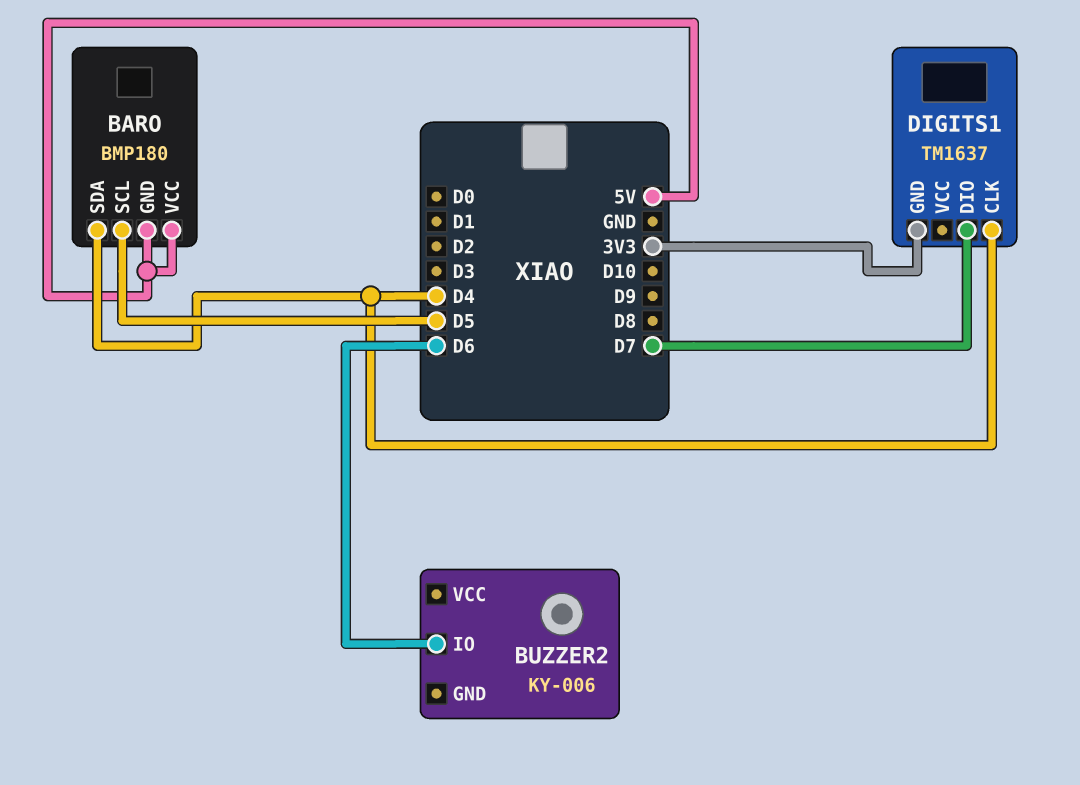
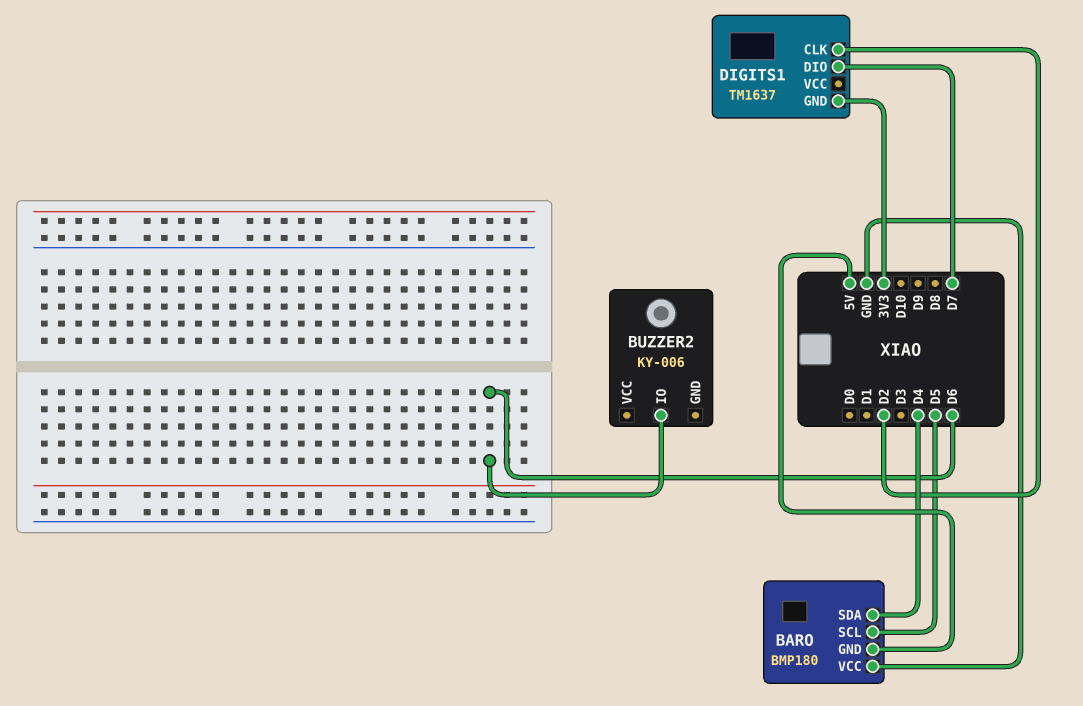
BARO pin VCC: 5V -> GND
DIGITS1 pin CLK: D4 -> D2

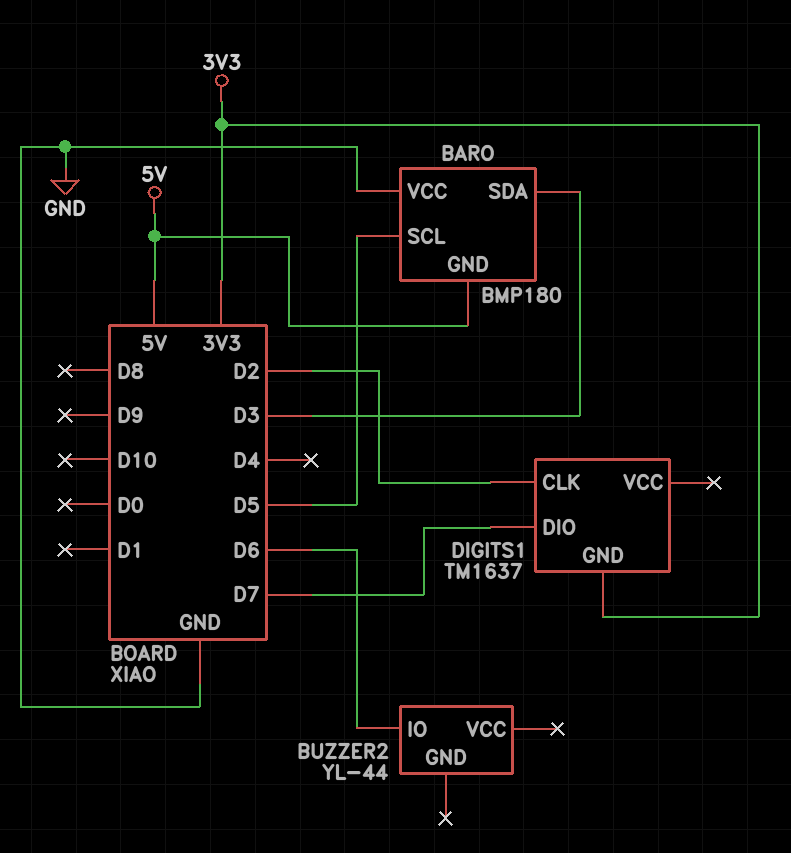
BARO pin SDA: D4 -> D3
BUZZER2: KY-006 -> YL-44

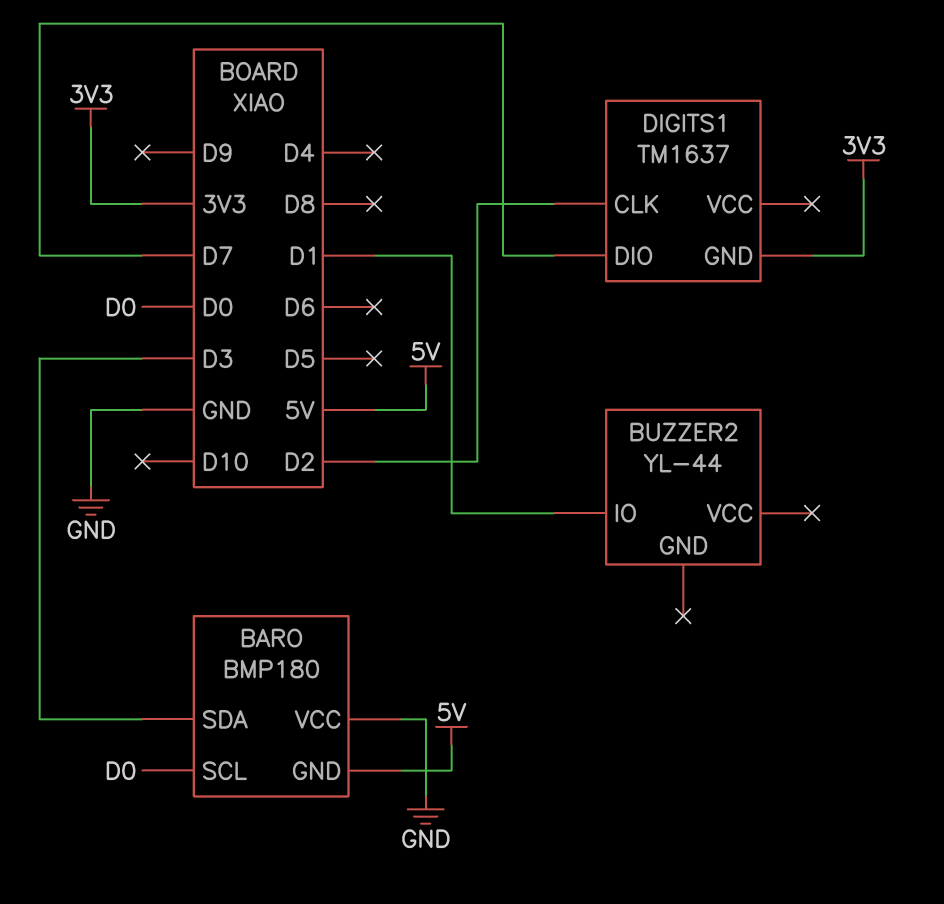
BARO pin SCL: D5 -> D0
BUZZER2 pin IO: D6 -> D1

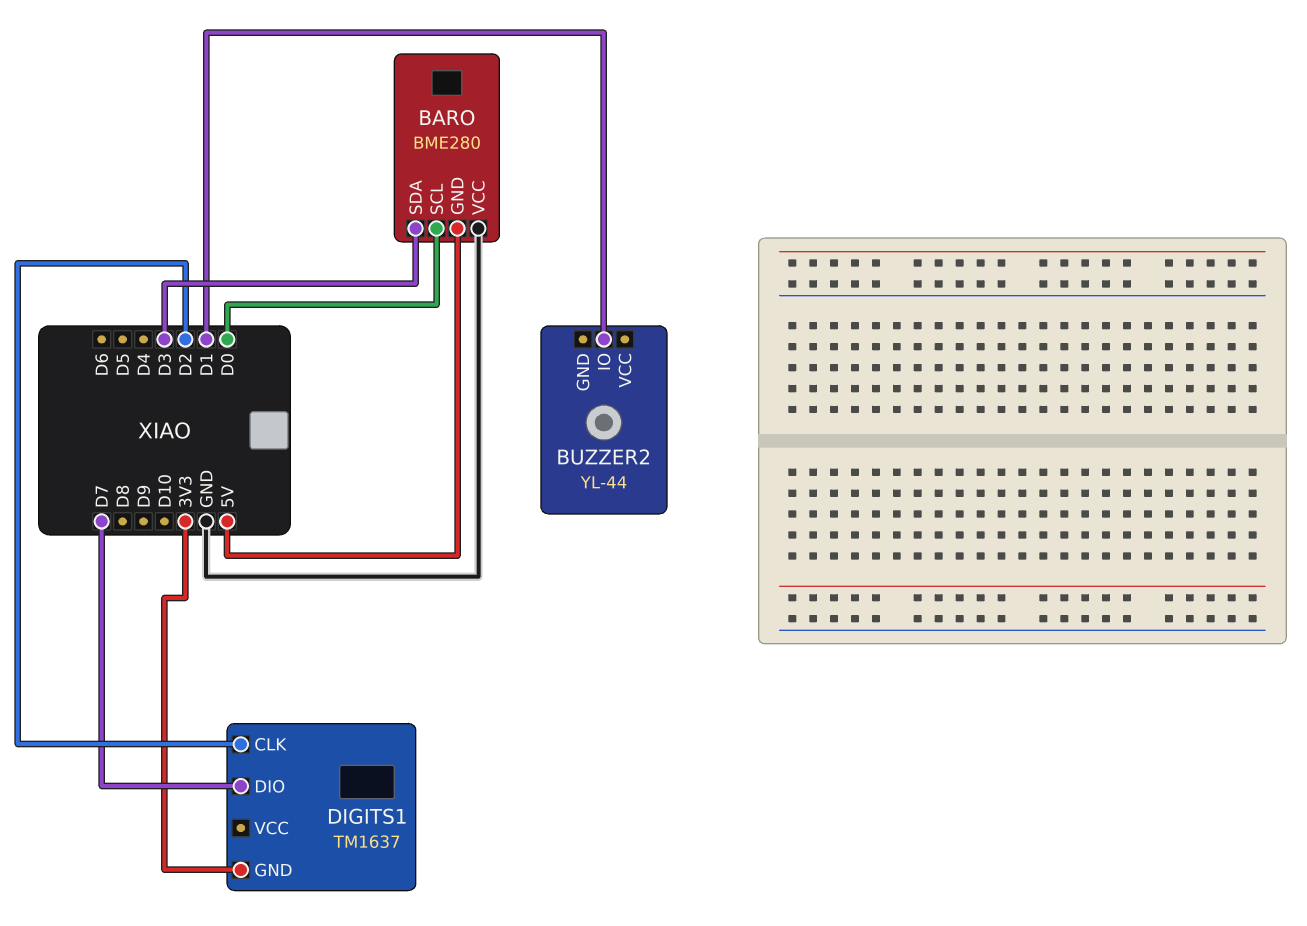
BARO: BMP180 -> BME280

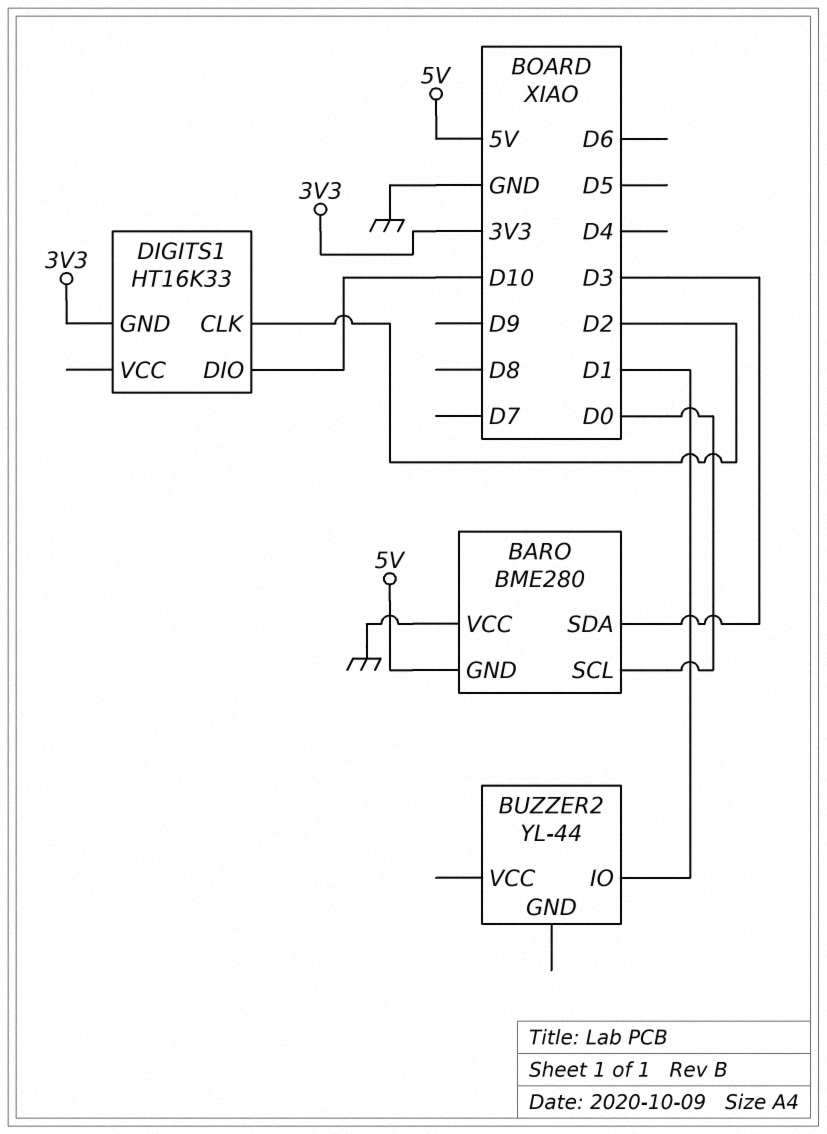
DIGITS1: TM1637 -> HT16K33
DIGITS1 pin DIO: D7 -> D10

